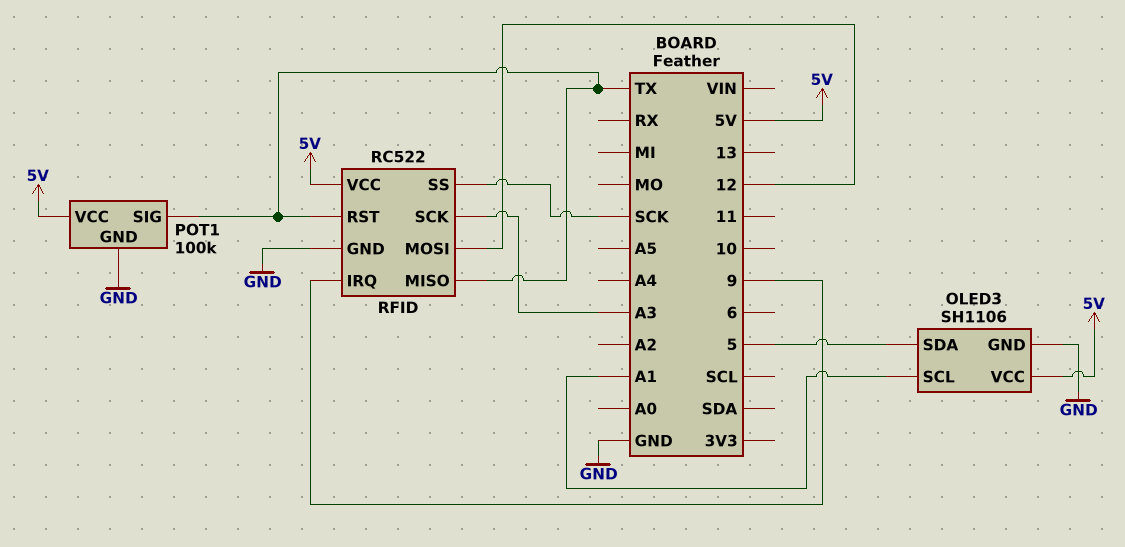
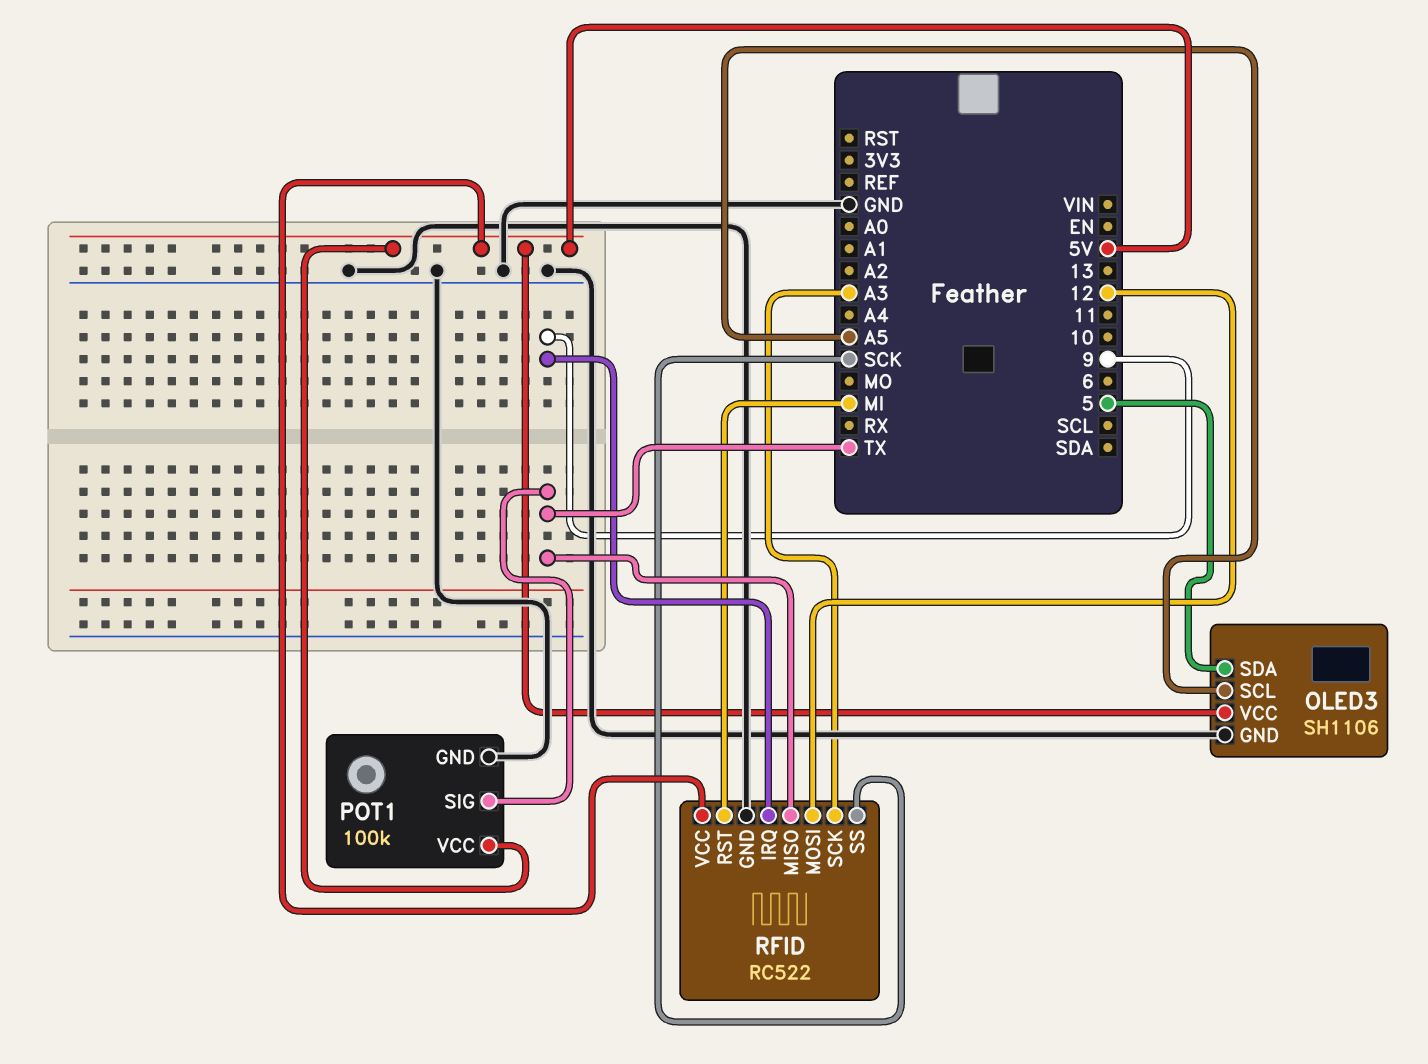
OLED3 pin SCL: A1 -> A5
RFID pin RST: TX -> MI

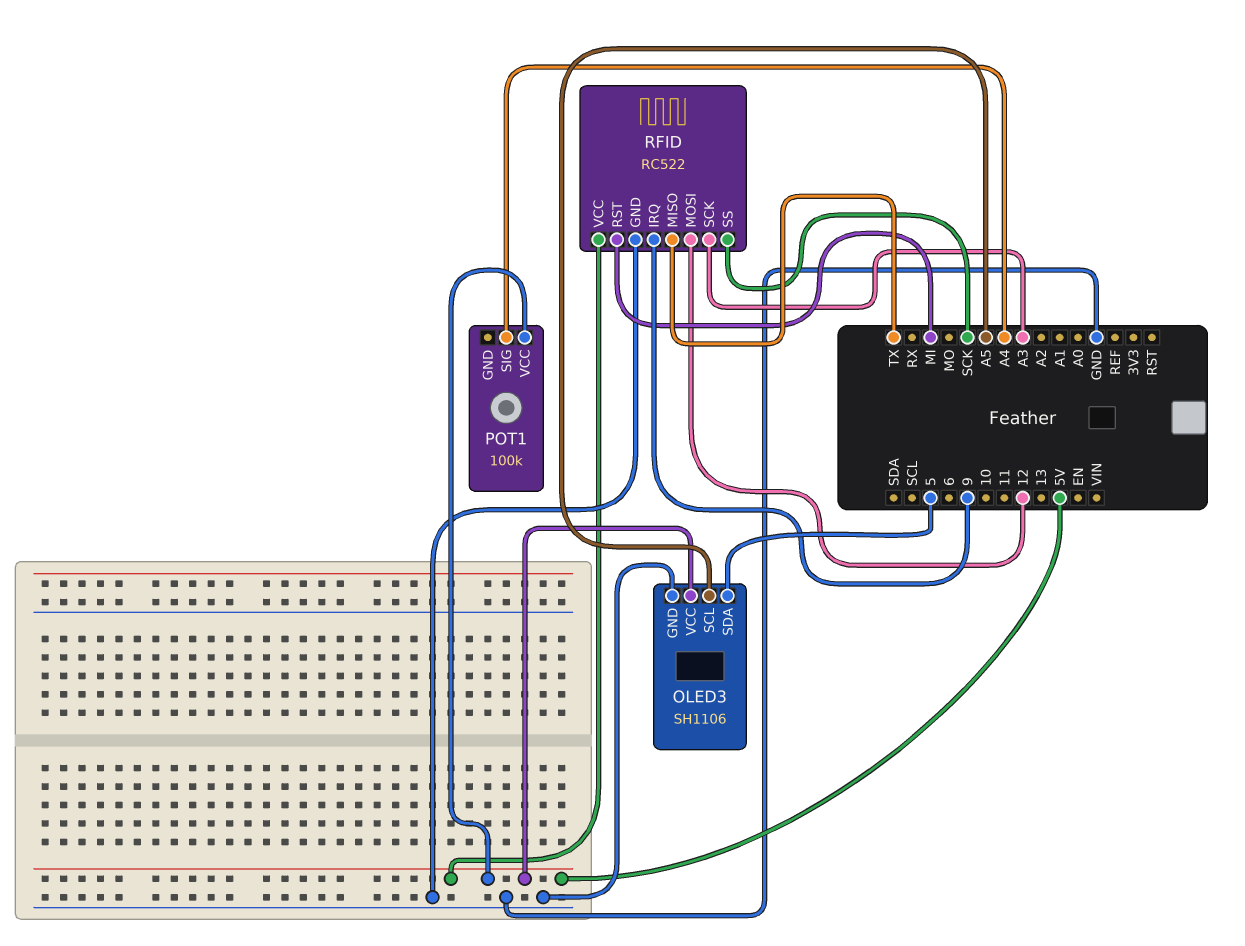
POT1 pin GND: GND -> none
POT1 pin SIG: TX -> A4

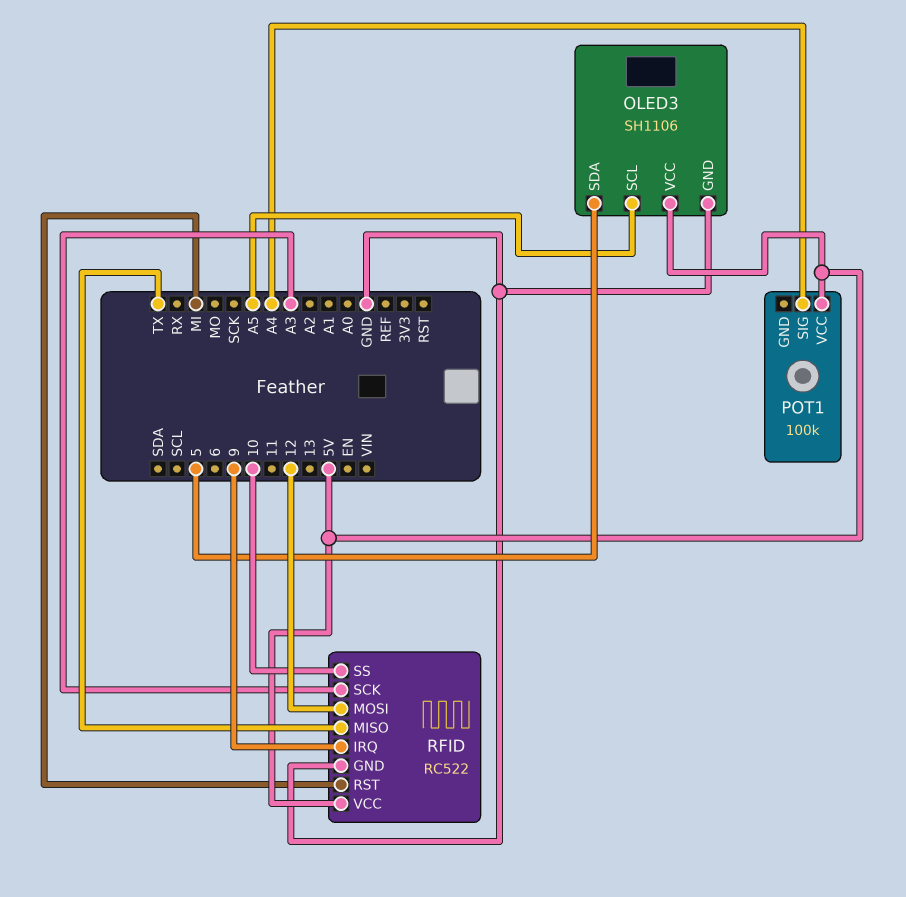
RFID pin SS: SCK -> 10

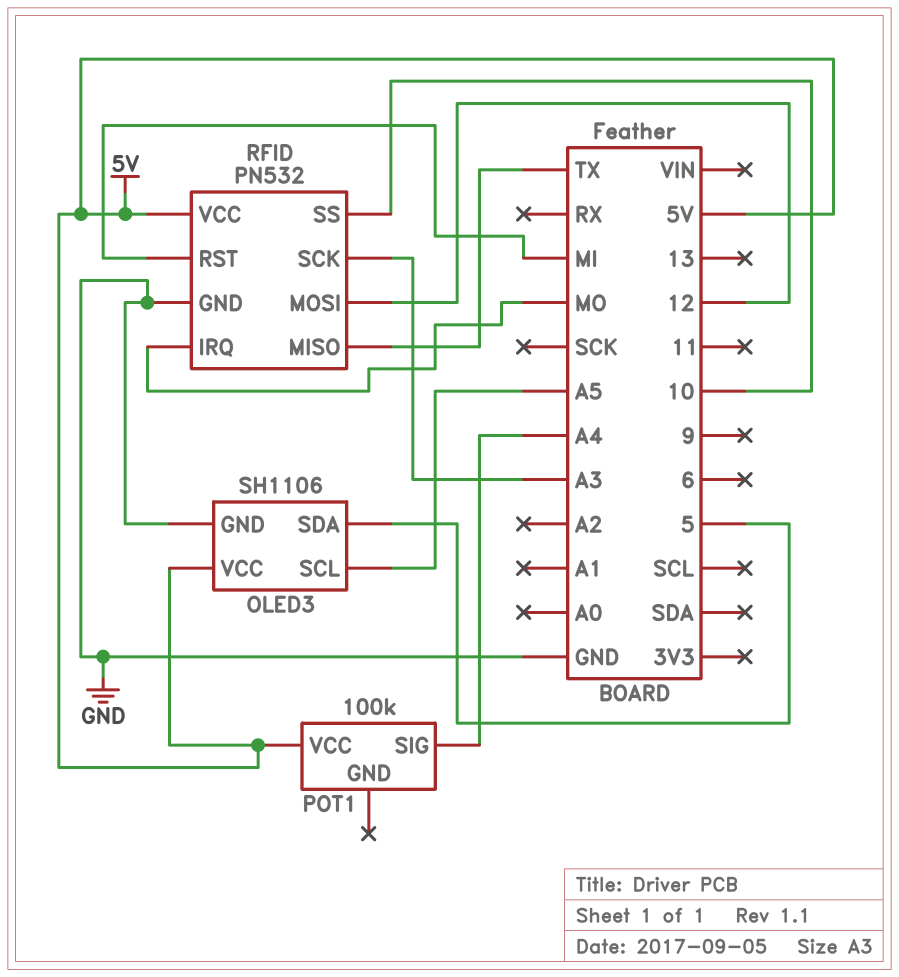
RFID: RC522 -> PN532
RFID pin IRQ: 9 -> MO

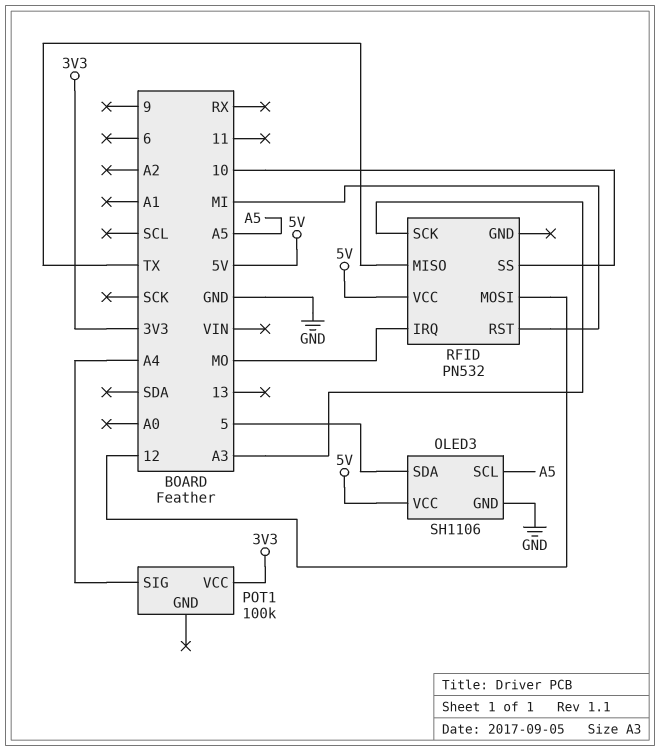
POT1 pin VCC: 5V -> 3V3
RFID pin GND: GND -> none

